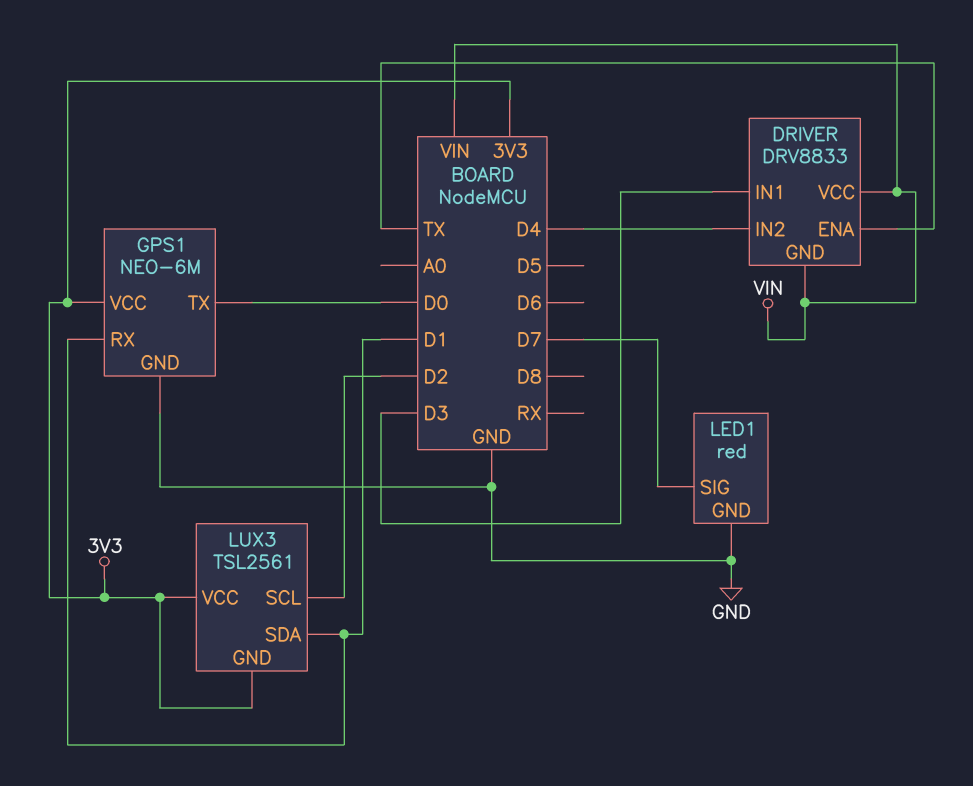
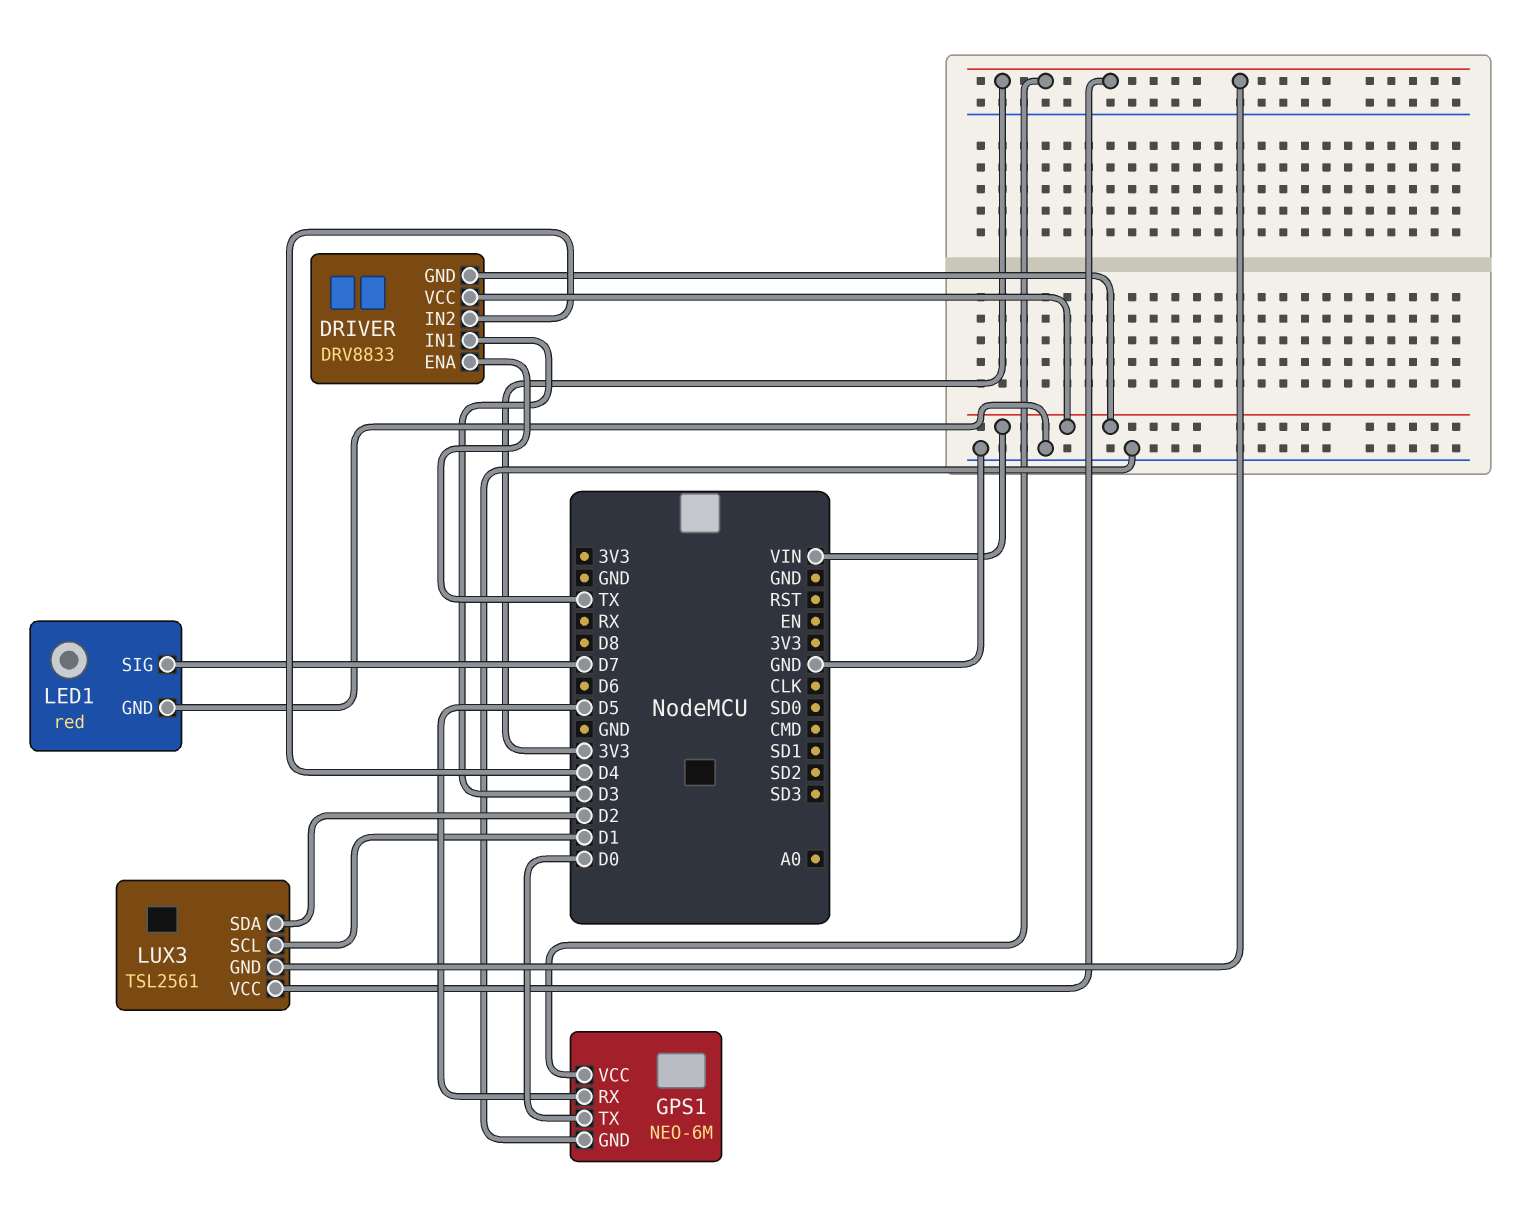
GPS1 pin RX: D1 -> D5
LUX3 pin SCL: D2 -> D1
LUX3 pin SDA: D1 -> D2

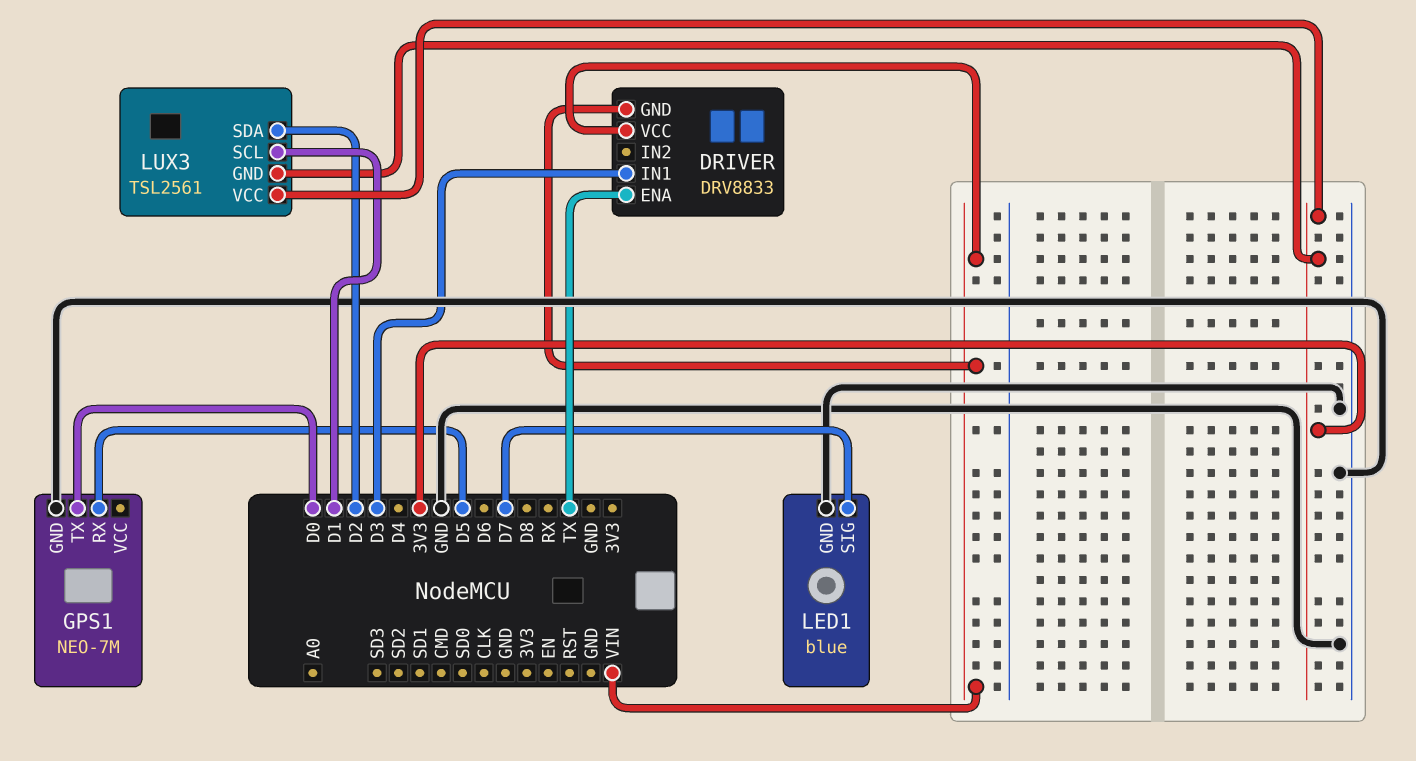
DRIVER pin IN2: D4 -> none
GPS1: NEO-6M -> NEO-7M
GPS1 pin VCC: 3V3 -> none
LED1: red -> blue

